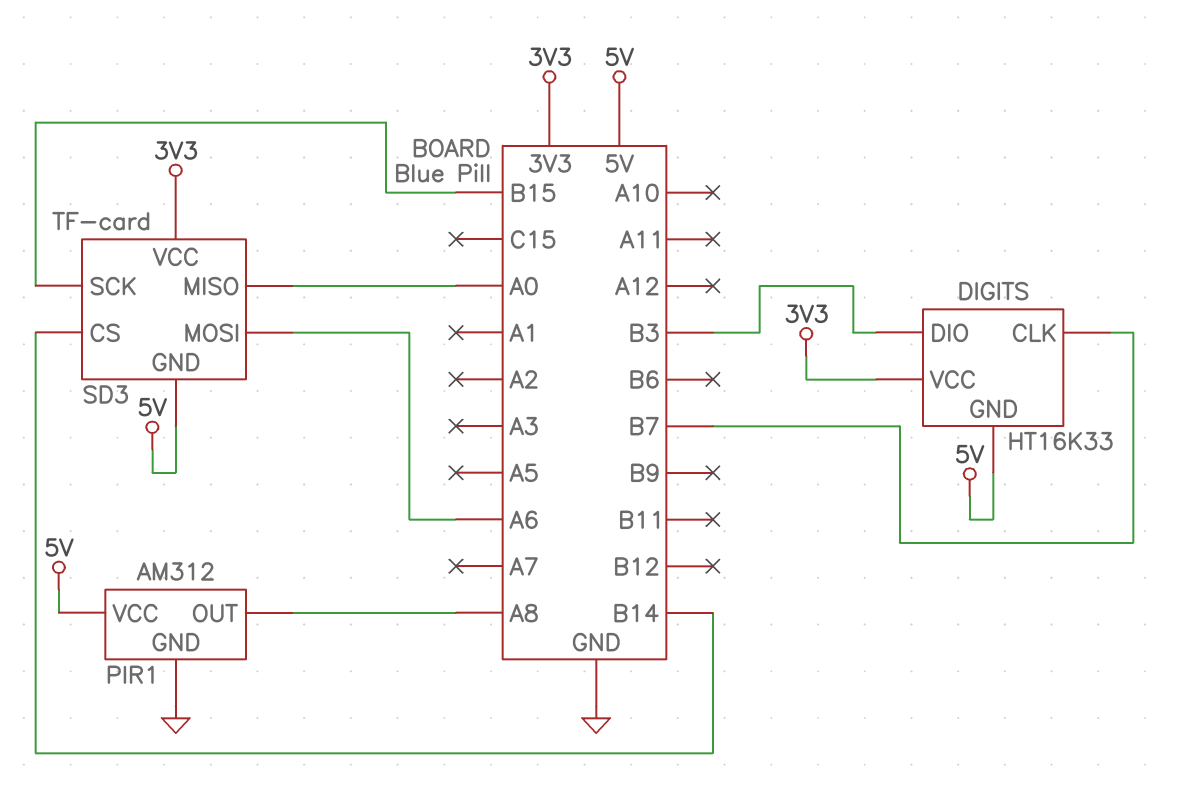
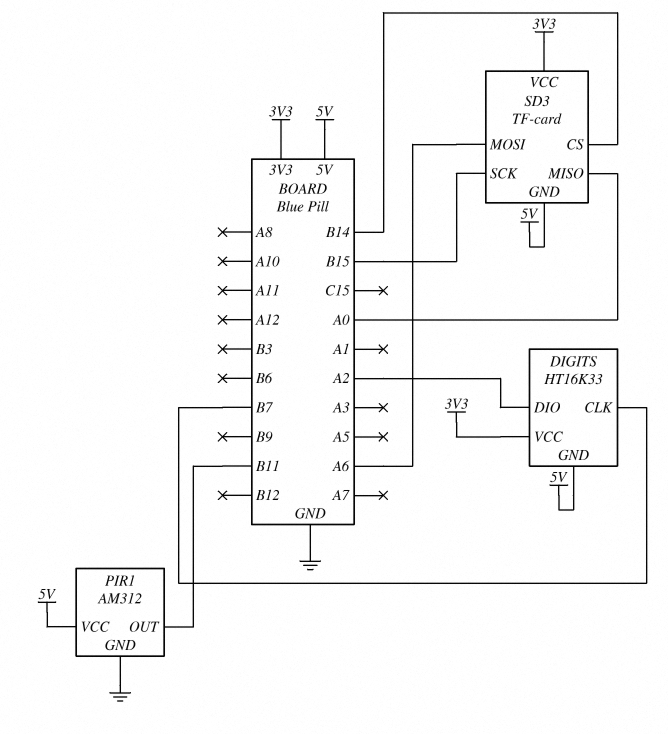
DIGITS pin DIO: B3 -> A2
PIR1 pin OUT: A8 -> B11

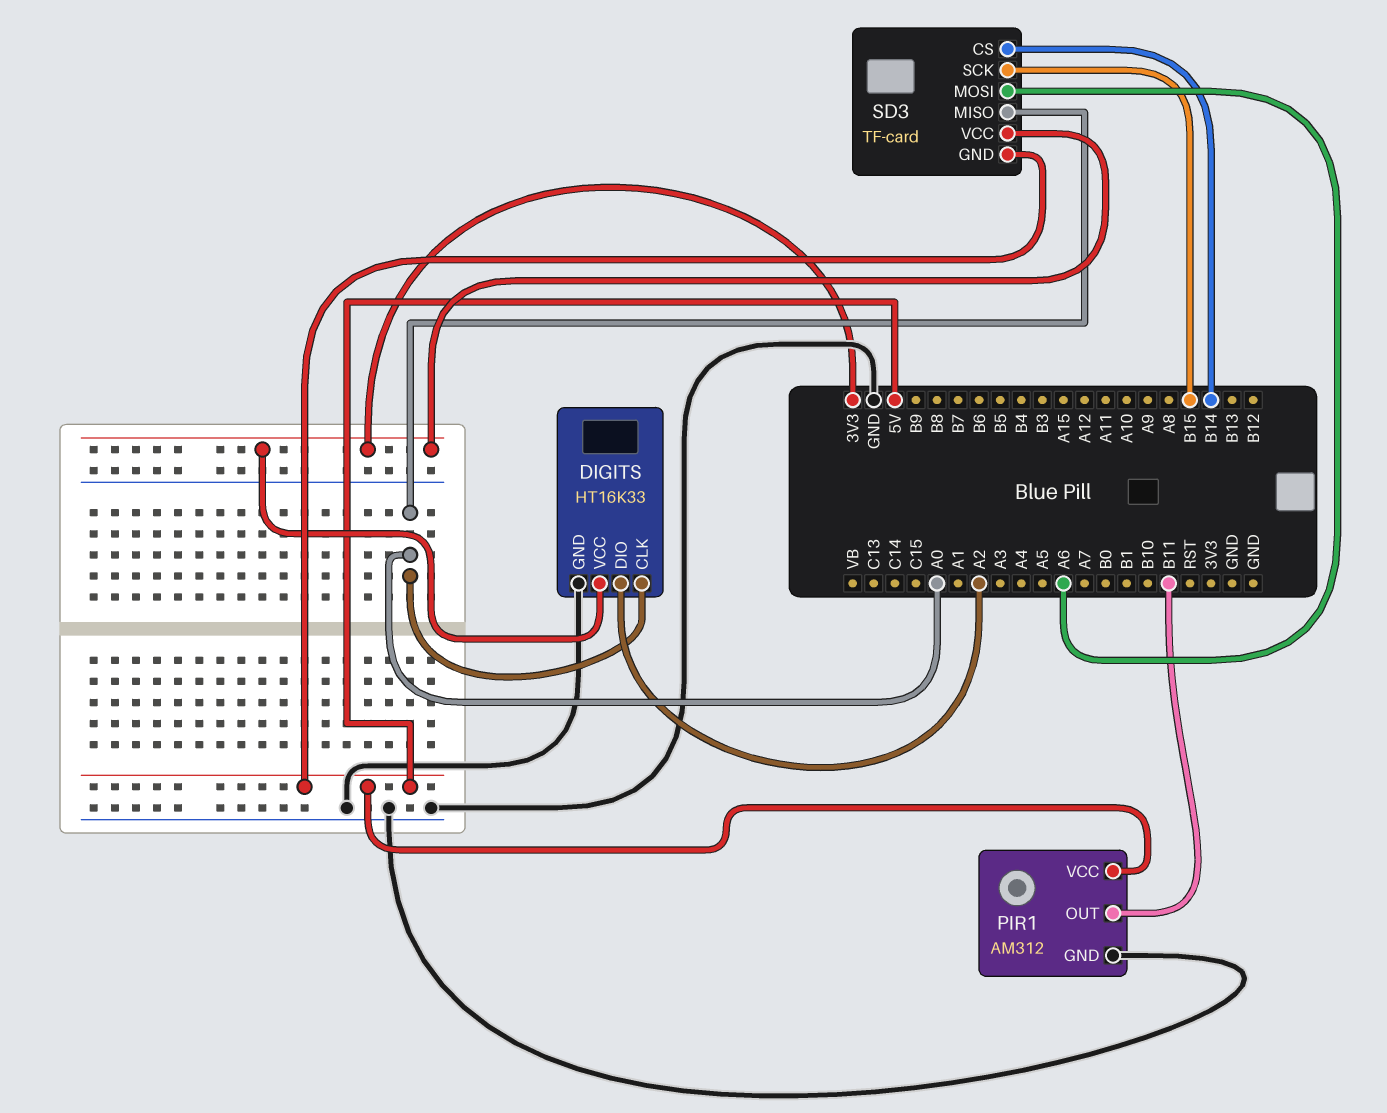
DIGITS pin CLK: B7 -> A0
DIGITS pin GND: 5V -> GND

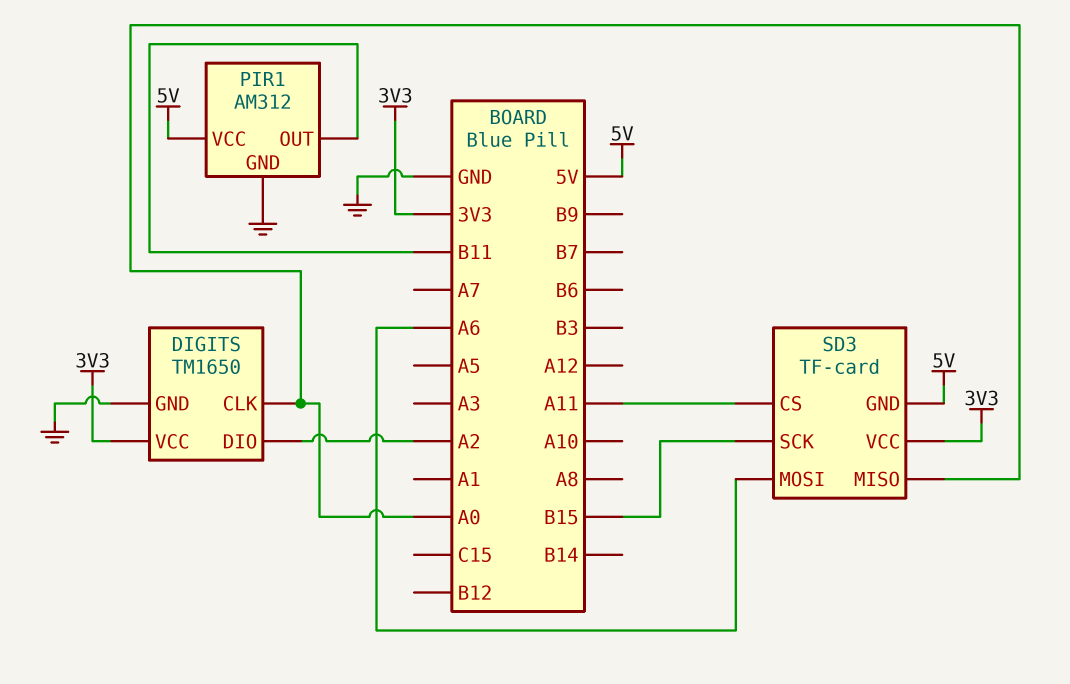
DIGITS: HT16K33 -> TM1650
SD3 pin CS: B14 -> A11

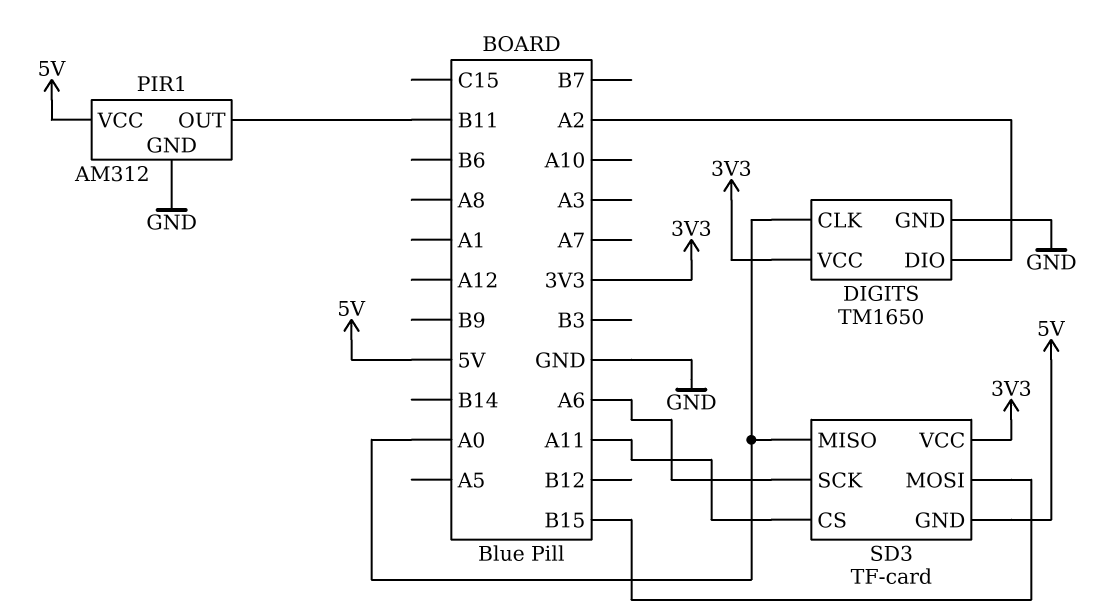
SD3 pin MOSI: A6 -> B15
SD3 pin SCK: B15 -> A6

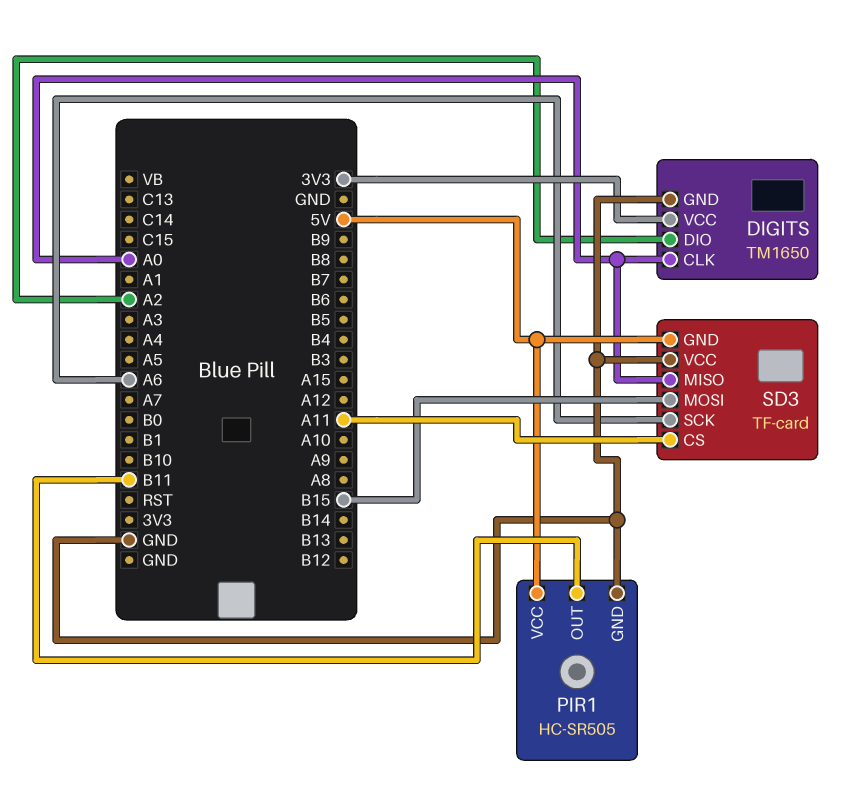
PIR1: AM312 -> HC-SR505
SD3 pin VCC: 3V3 -> GND

